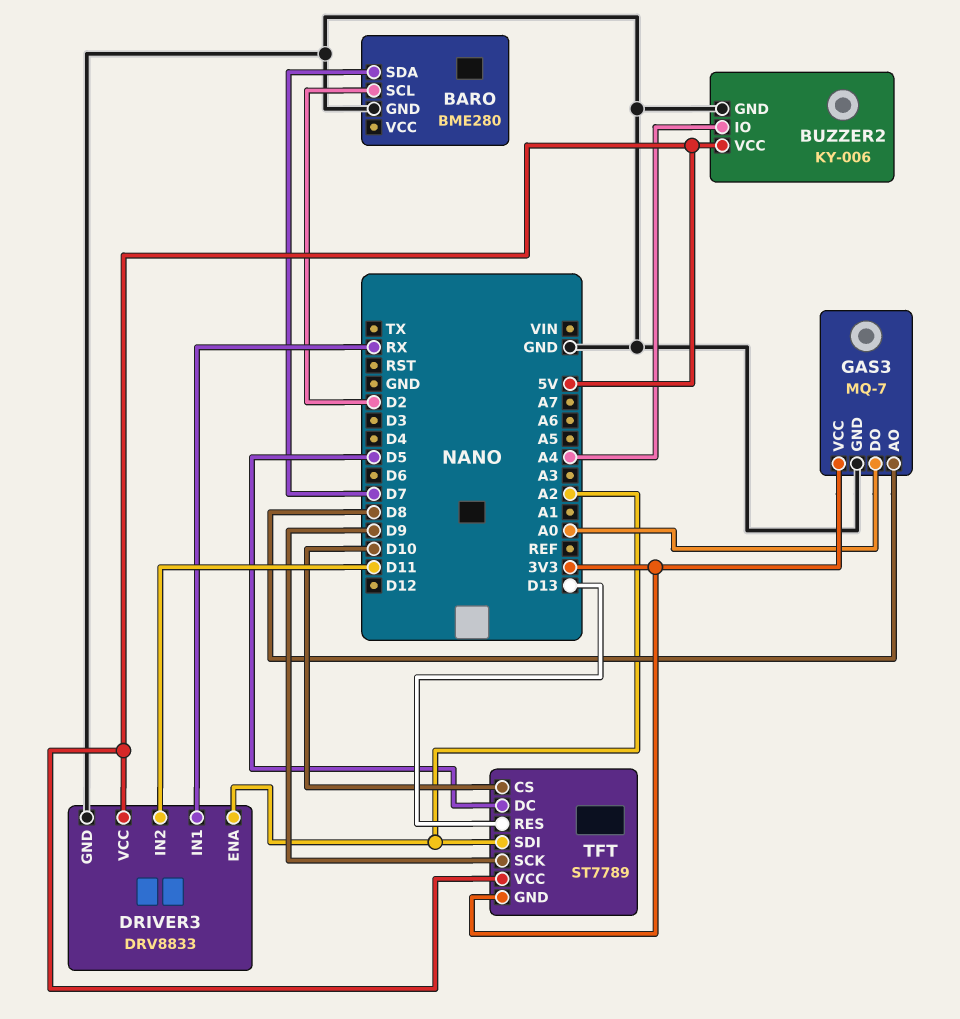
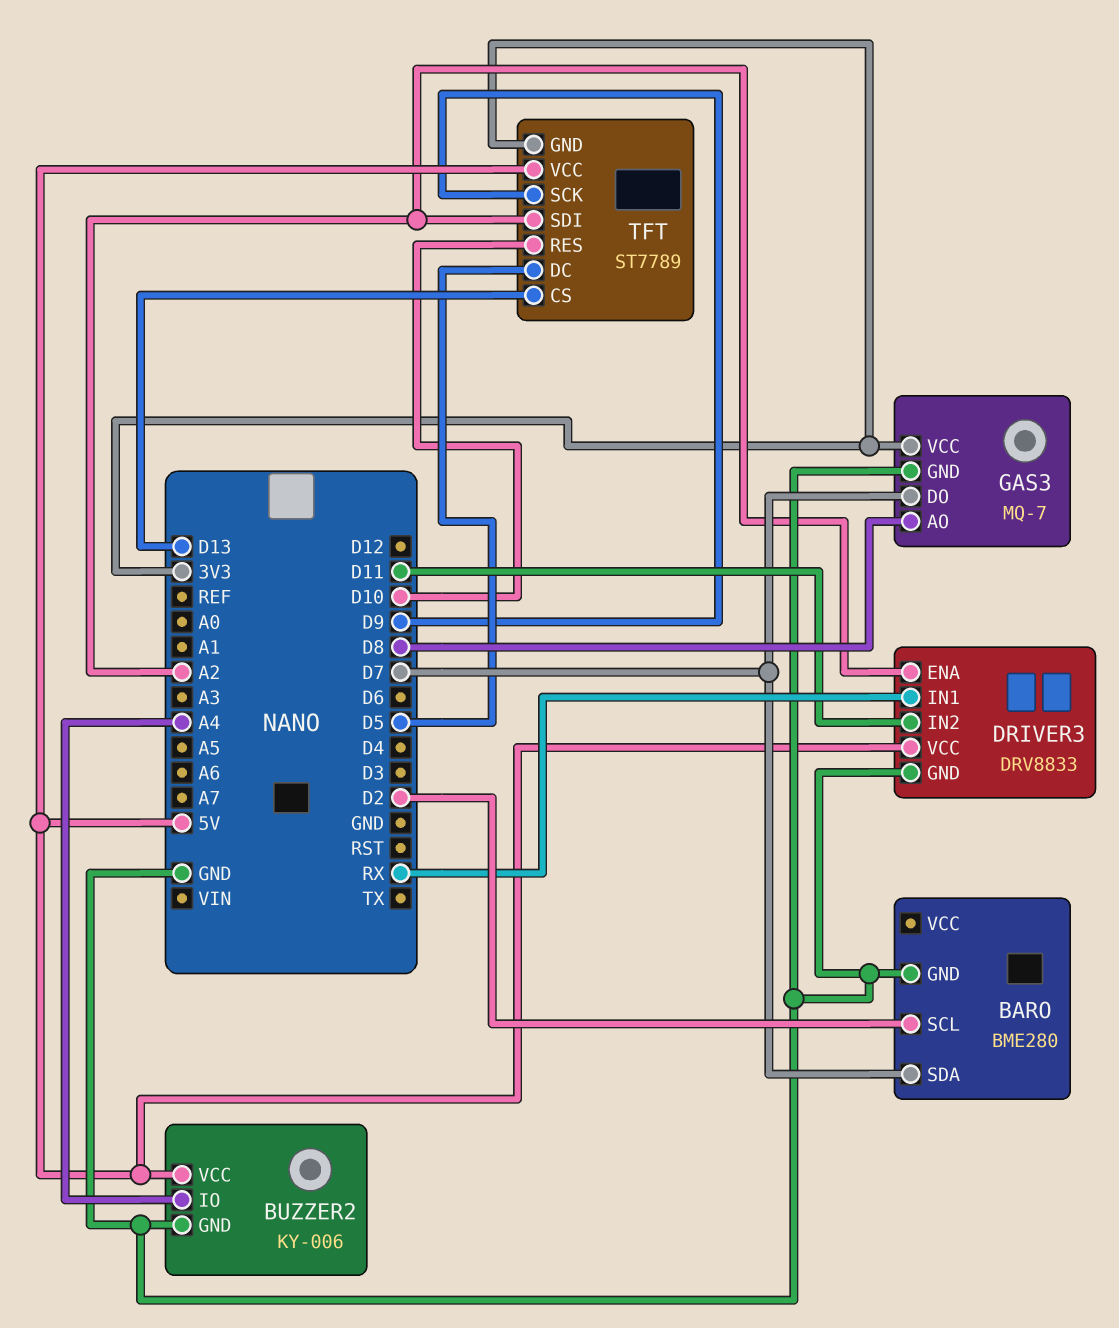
GAS3 pin DO: A0 -> D7
TFT pin CS: D10 -> D13
TFT pin RES: D13 -> D10

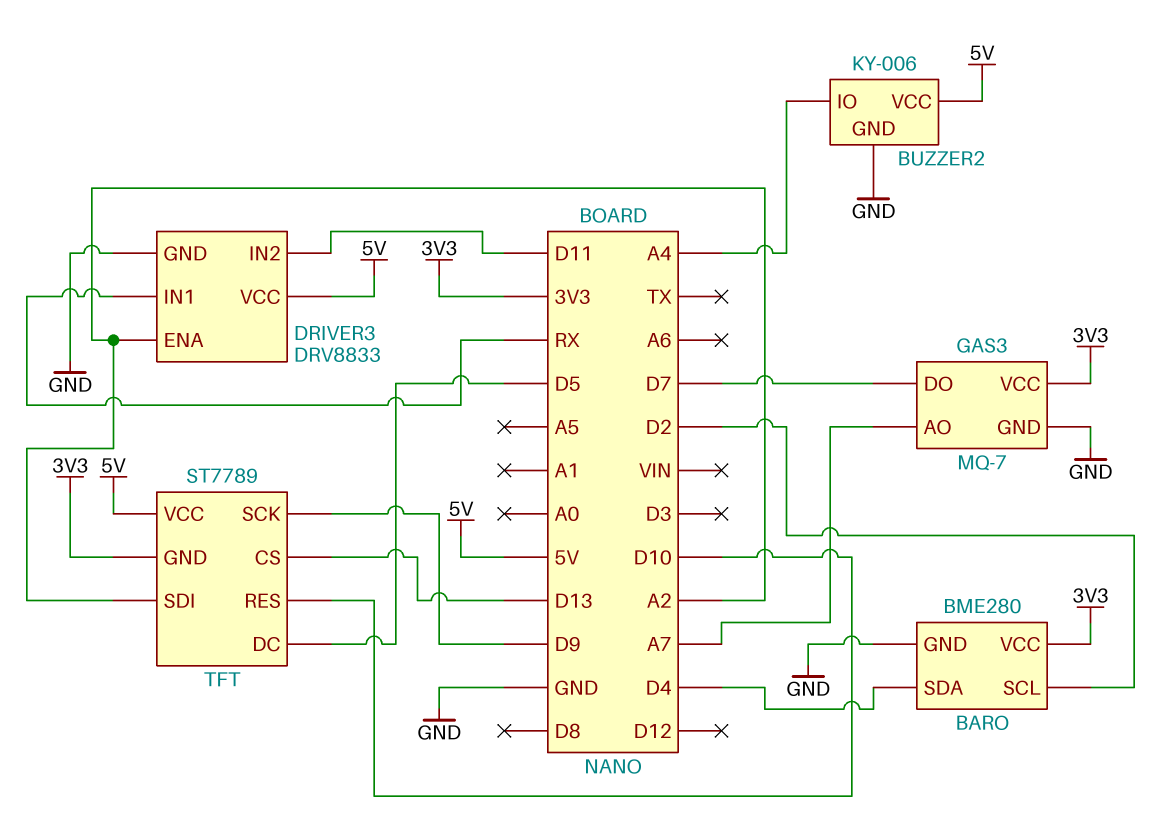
BARO pin SDA: D7 -> D4
BARO pin VCC: none -> 3V3
GAS3 pin AO: D8 -> A7

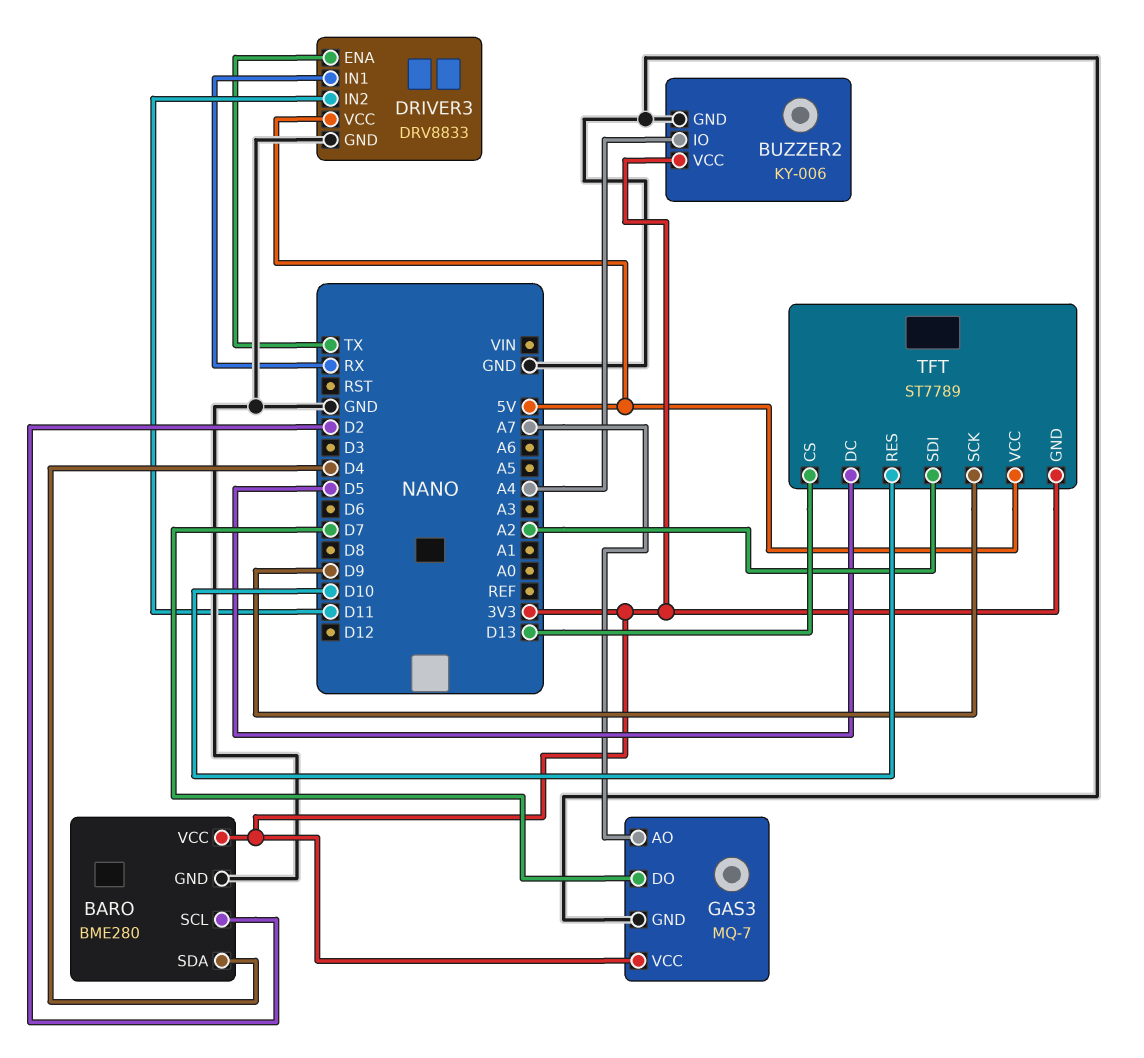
BUZZER2 pin VCC: 5V -> 3V3
DRIVER3 pin ENA: A2 -> TX

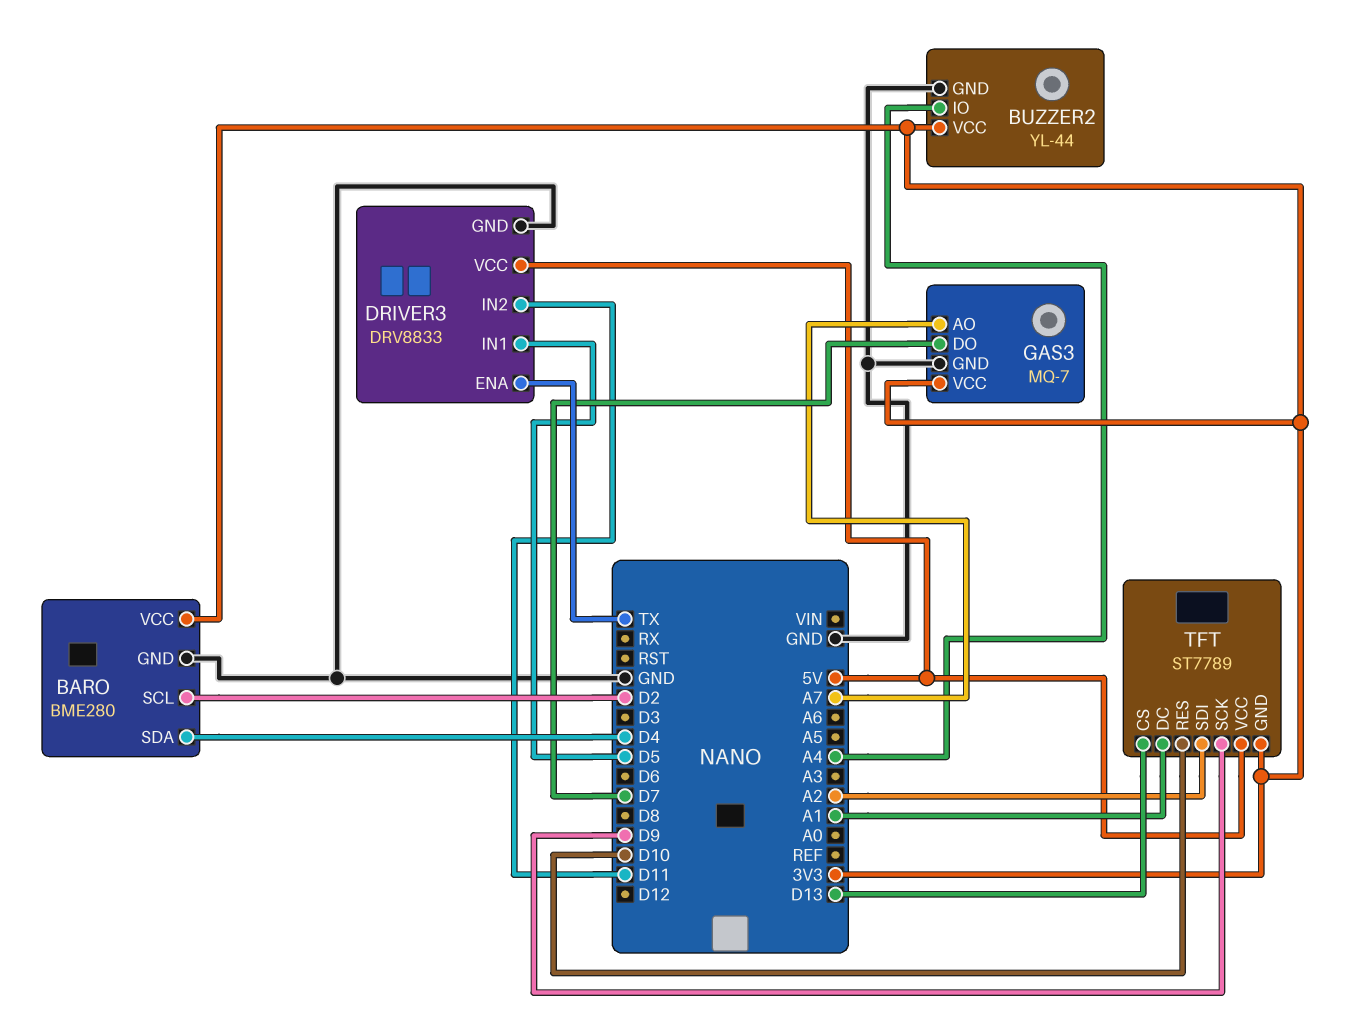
BUZZER2: KY-006 -> YL-44
DRIVER3 pin IN1: RX -> D5
TFT pin DC: D5 -> A1

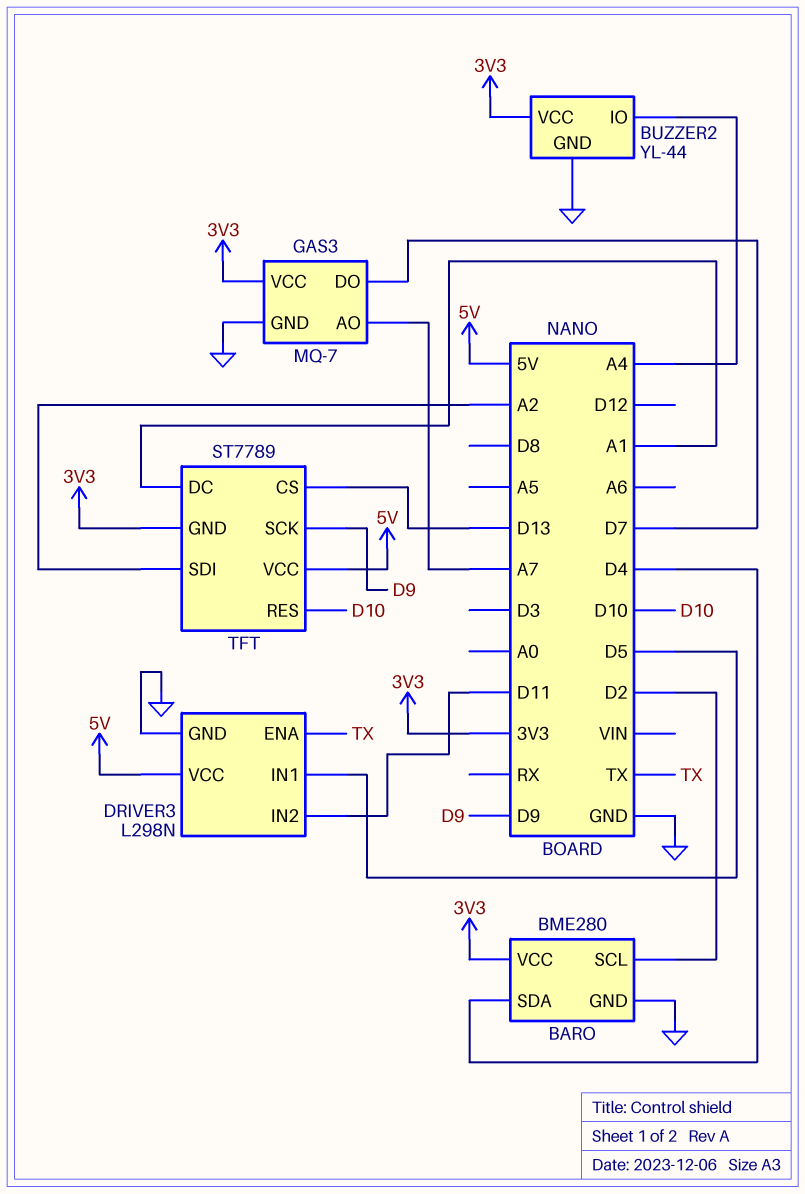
DRIVER3: DRV8833 -> L298N

